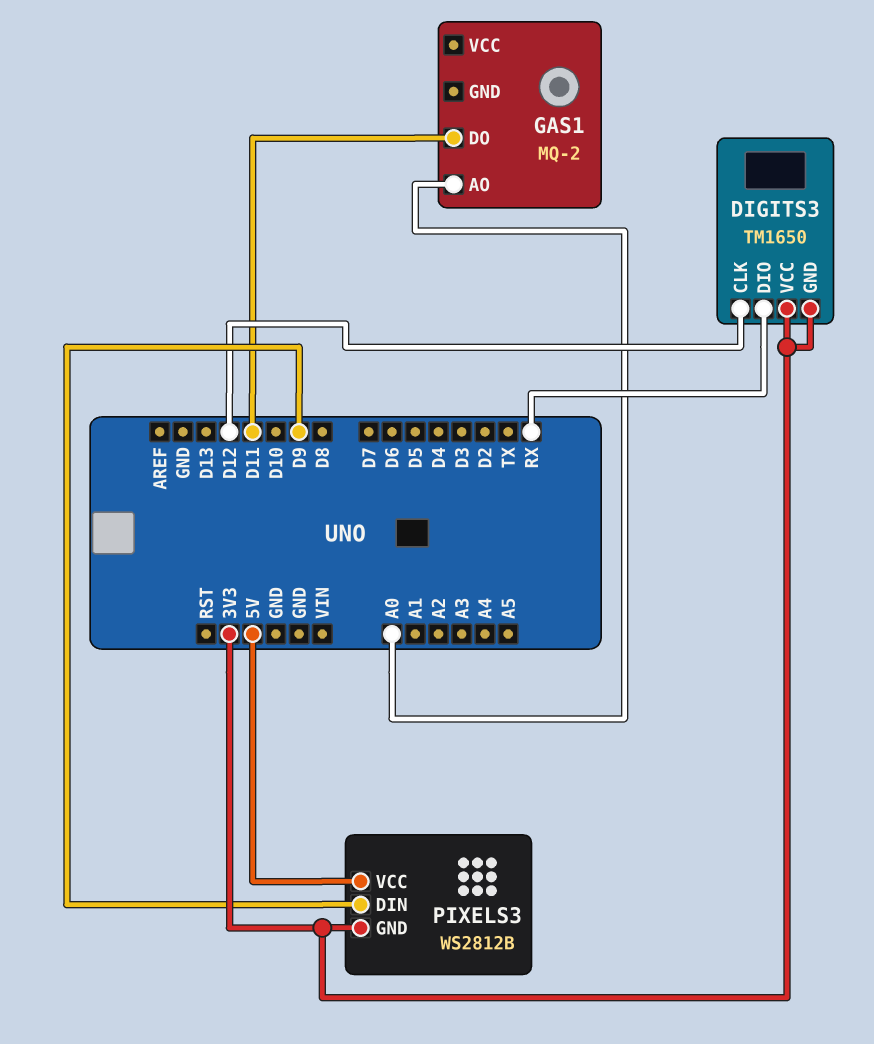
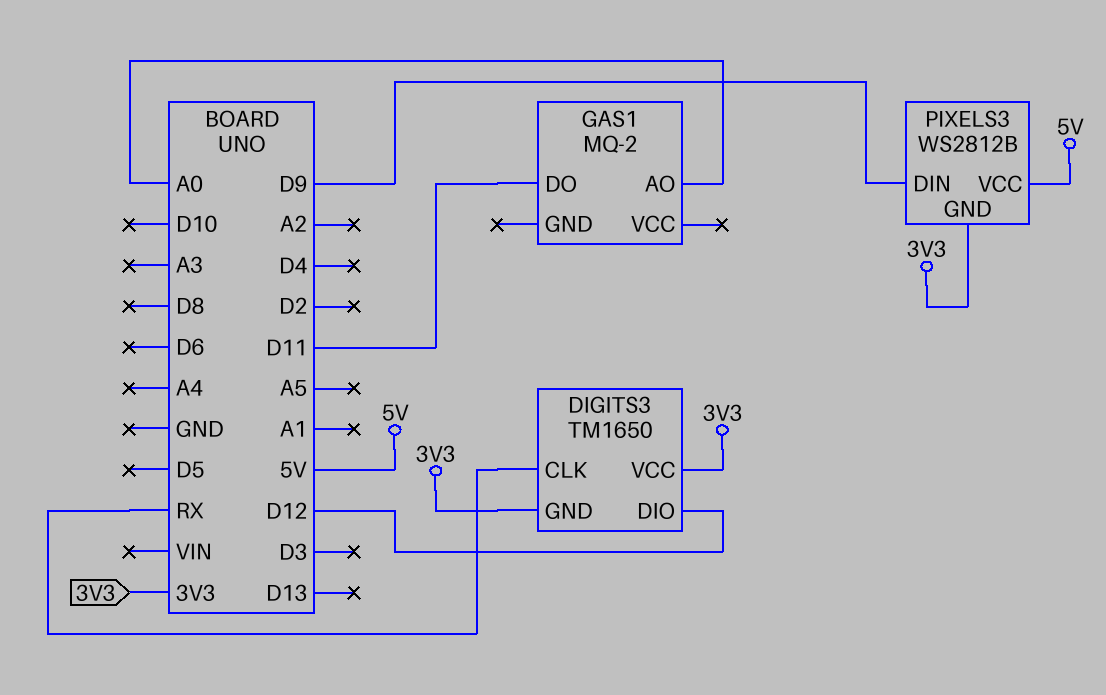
DIGITS3 pin CLK: D12 -> RX
DIGITS3 pin DIO: RX -> D12

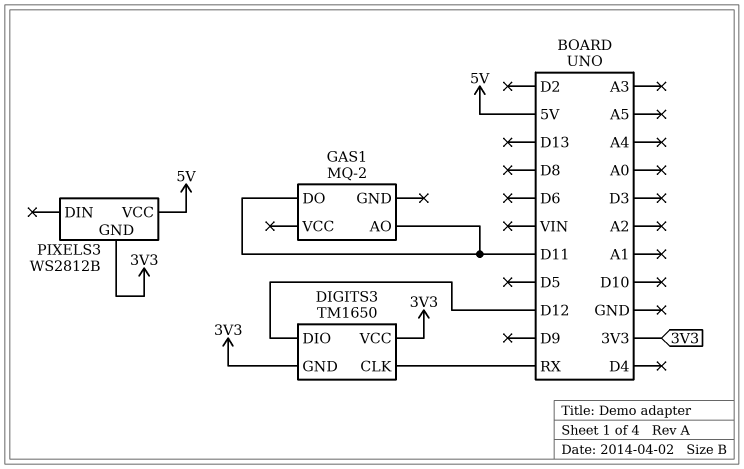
GAS1 pin AO: A0 -> D11
PIXELS3 pin DIN: D9 -> none

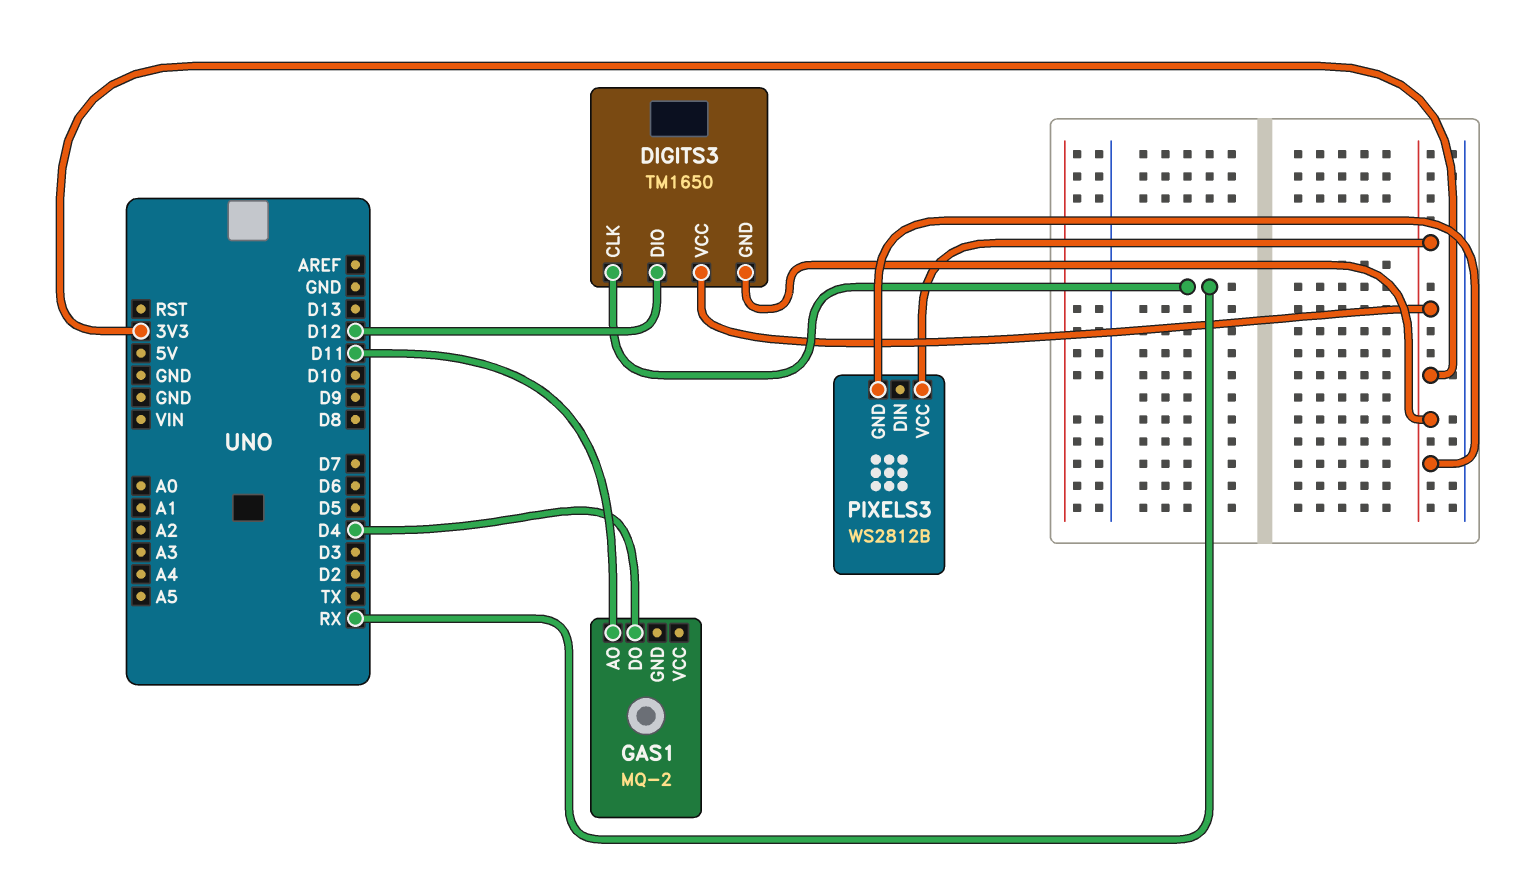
GAS1 pin DO: D11 -> D4
PIXELS3 pin VCC: 5V -> 3V3

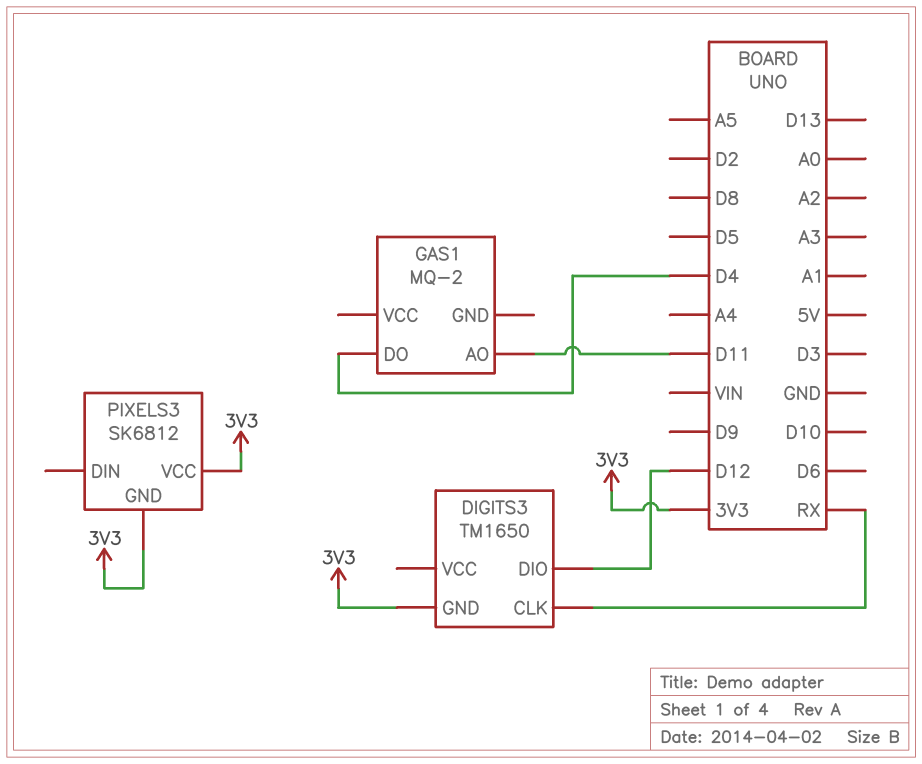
DIGITS3 pin VCC: 3V3 -> none
PIXELS3: WS2812B -> SK6812

